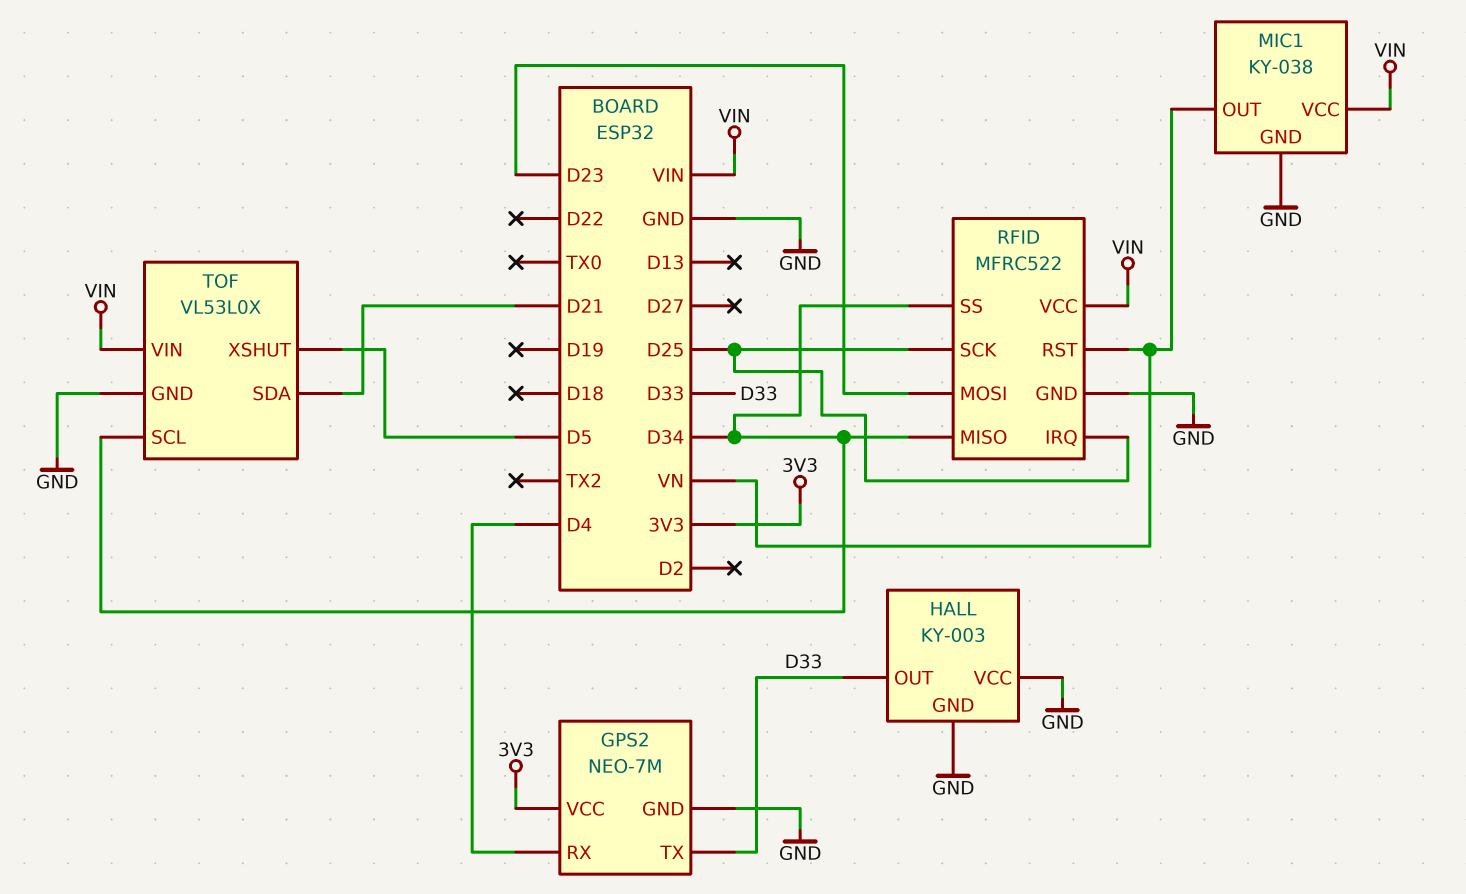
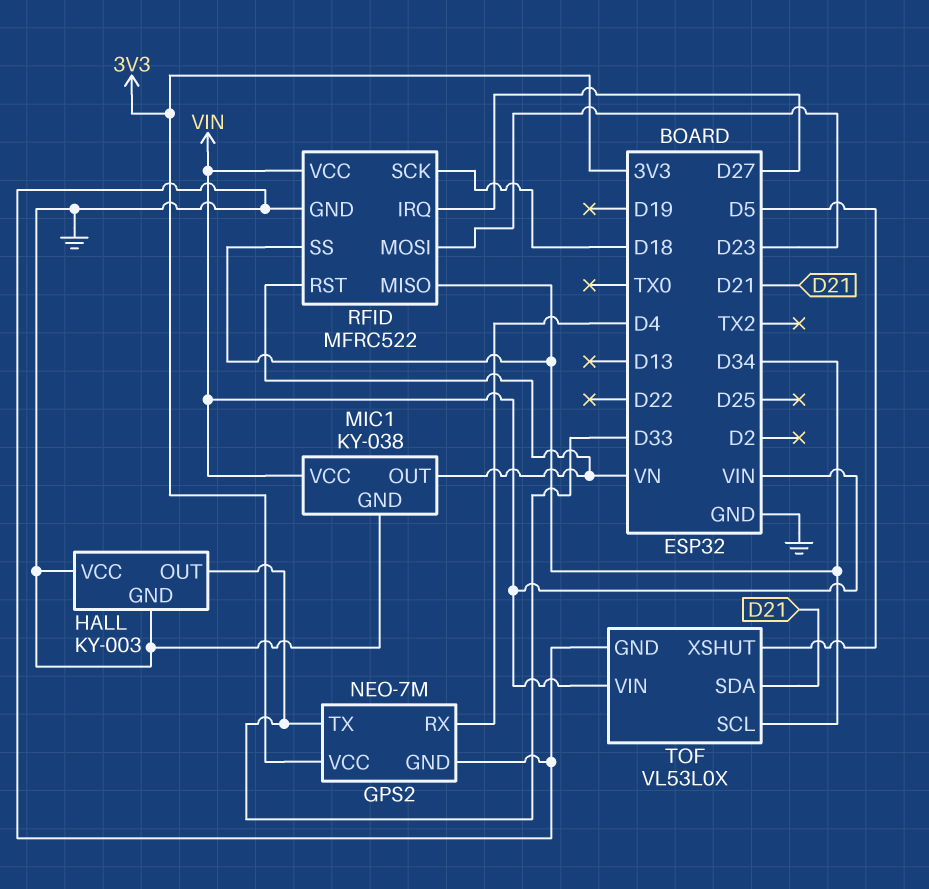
RFID pin IRQ: D25 -> D27
RFID pin SCK: D25 -> D18

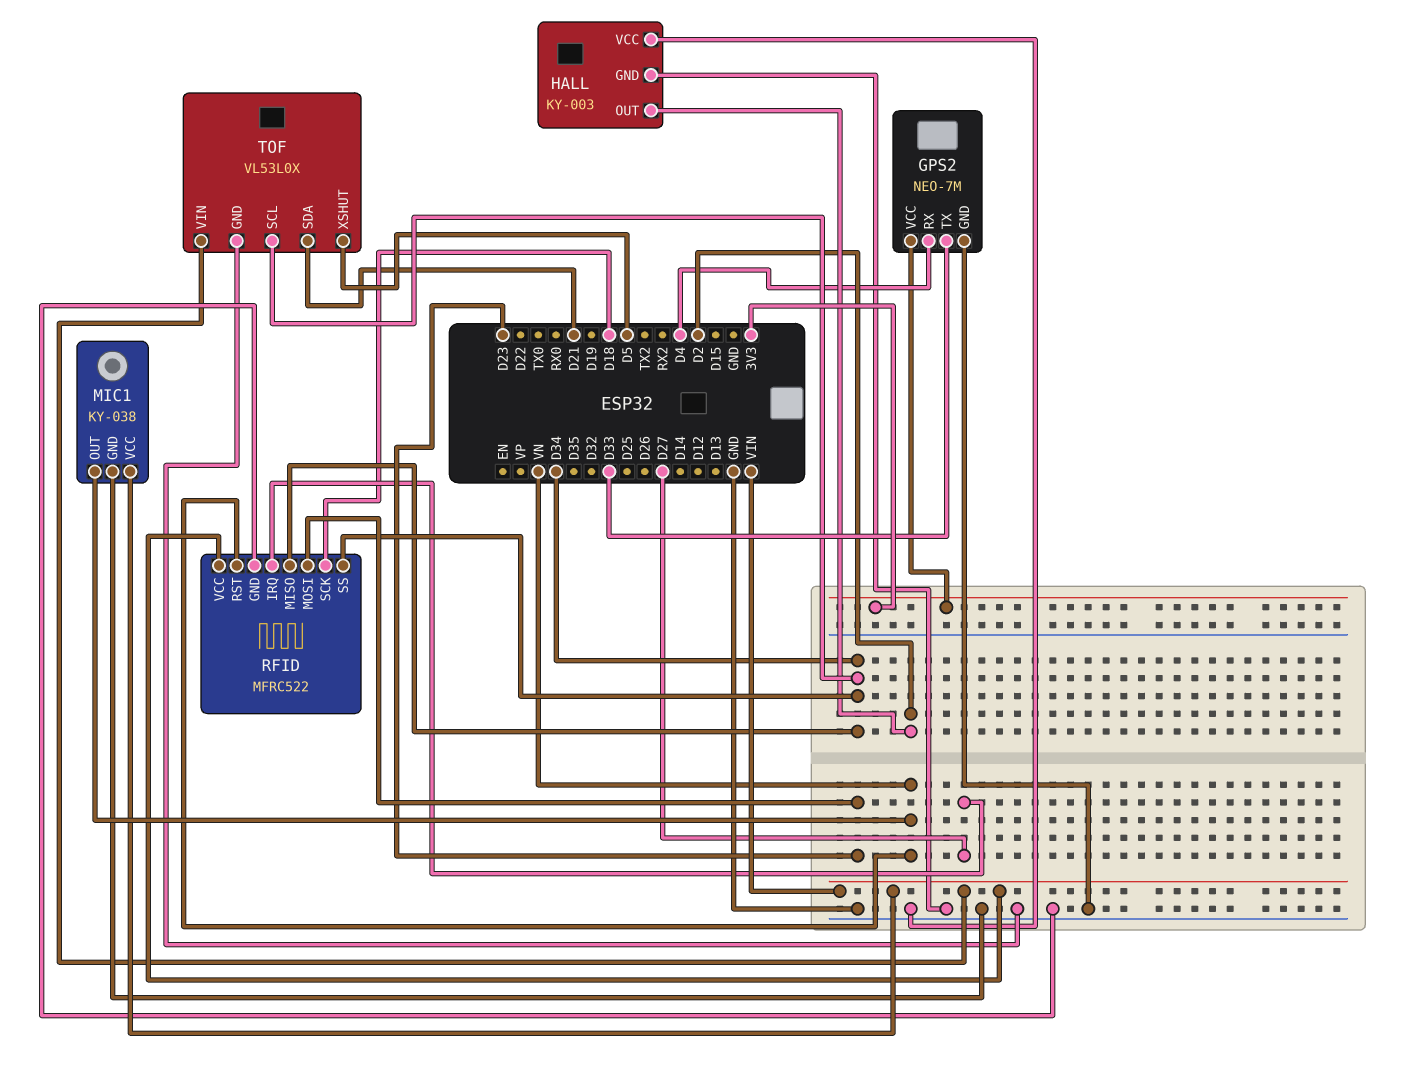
HALL pin OUT: D33 -> D2

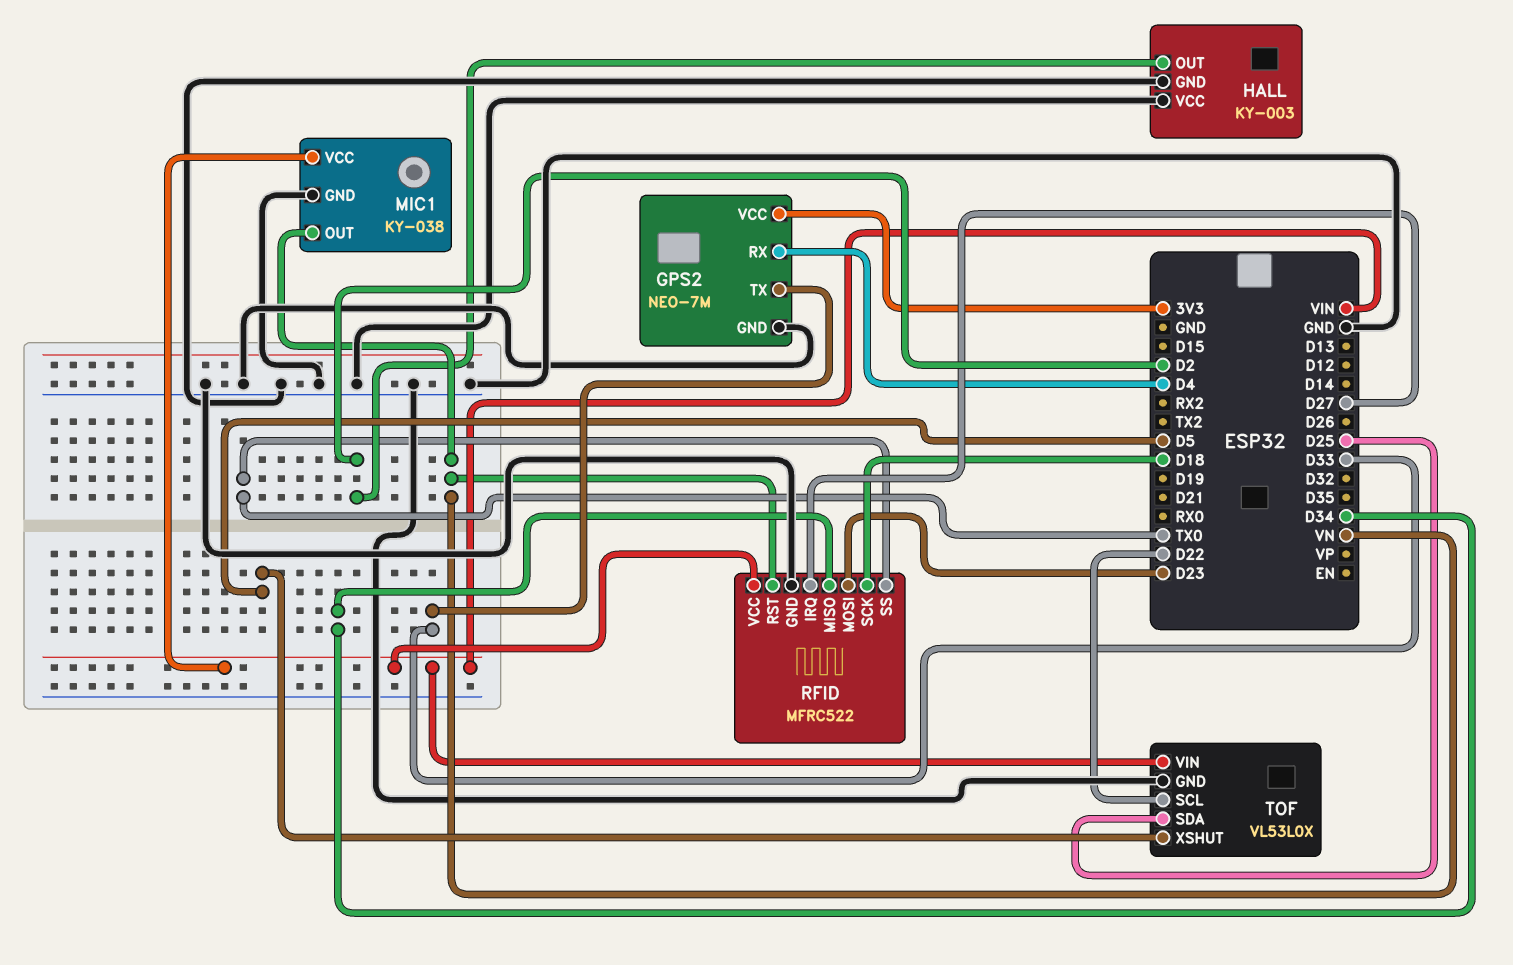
RFID pin SS: D34 -> TX0
TOF pin SCL: D34 -> D22
TOF pin SDA: D21 -> D25

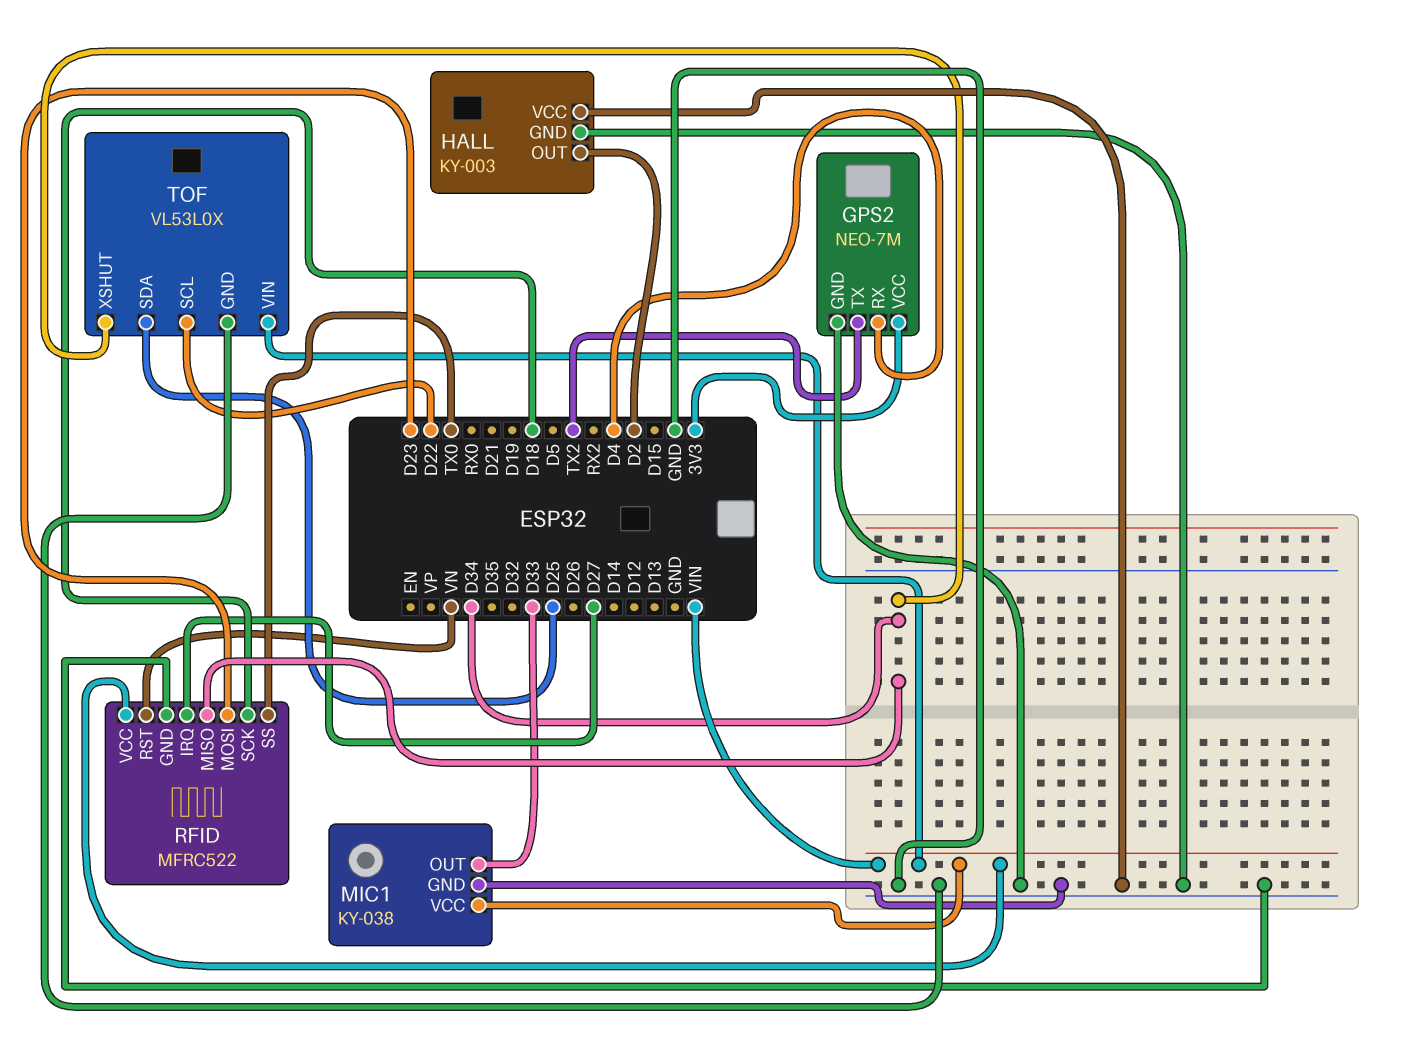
GPS2 pin TX: D33 -> TX2
MIC1 pin OUT: VN -> D33
TOF pin XSHUT: D5 -> D34

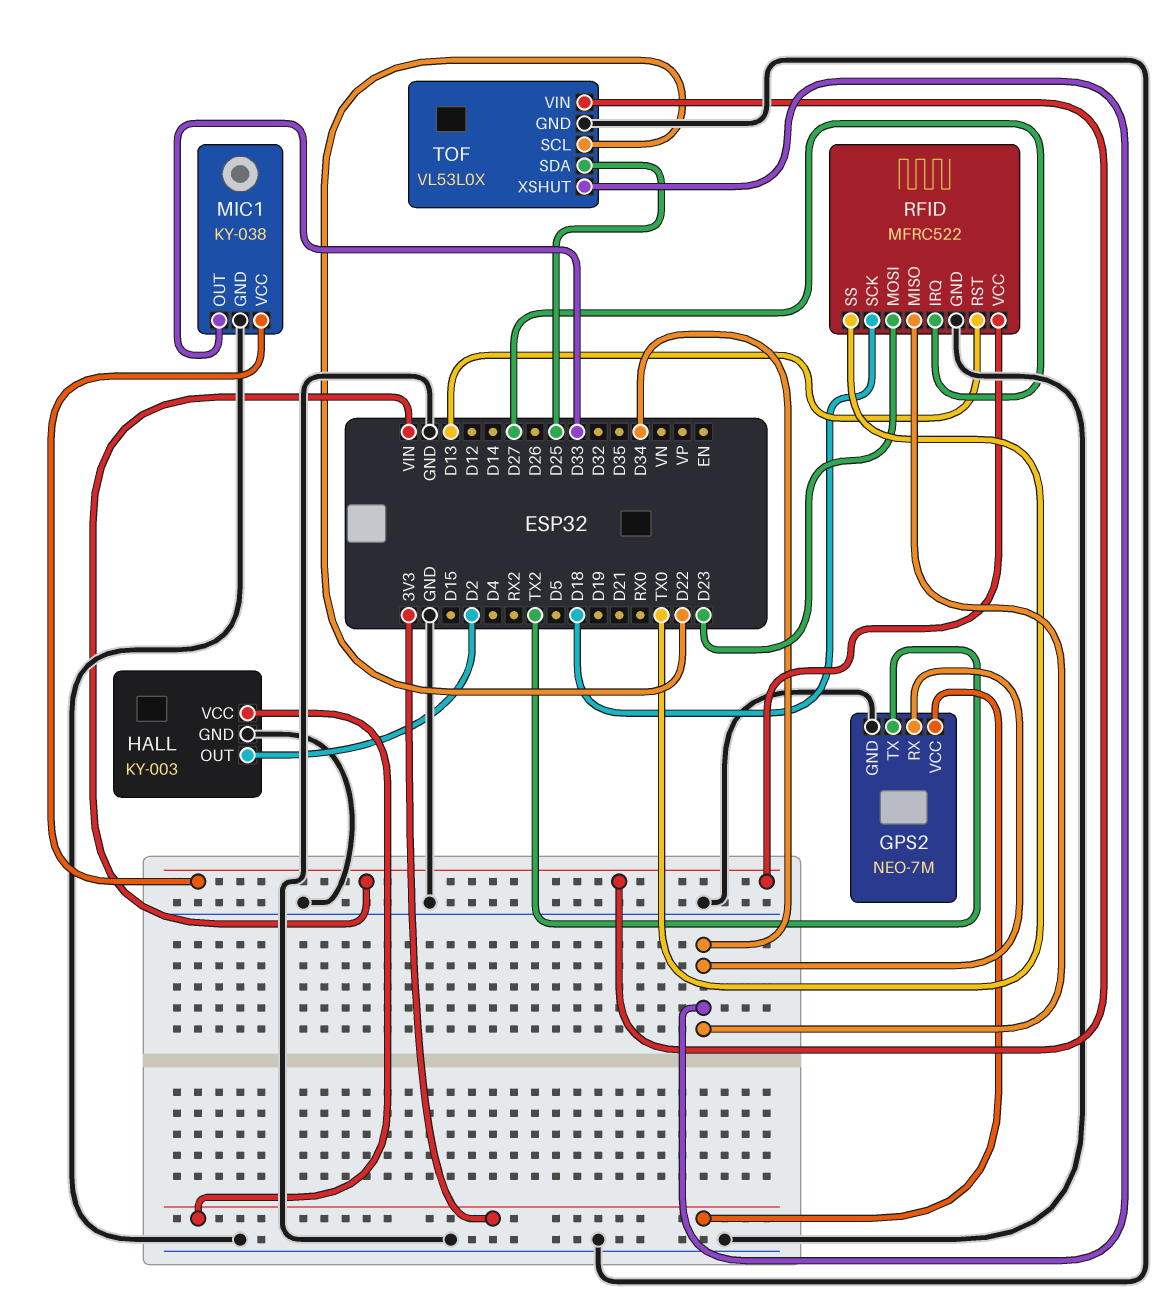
GPS2 pin RX: D4 -> D34
HALL pin VCC: GND -> 3V3
RFID pin RST: VN -> D13

